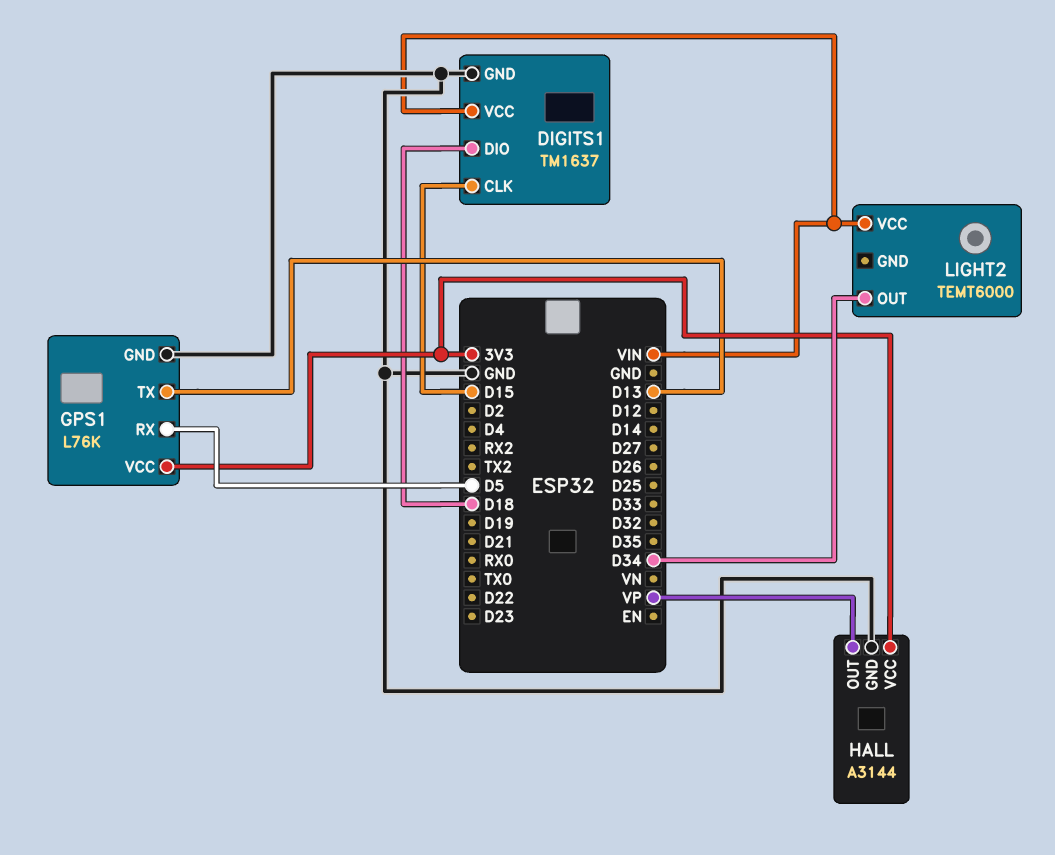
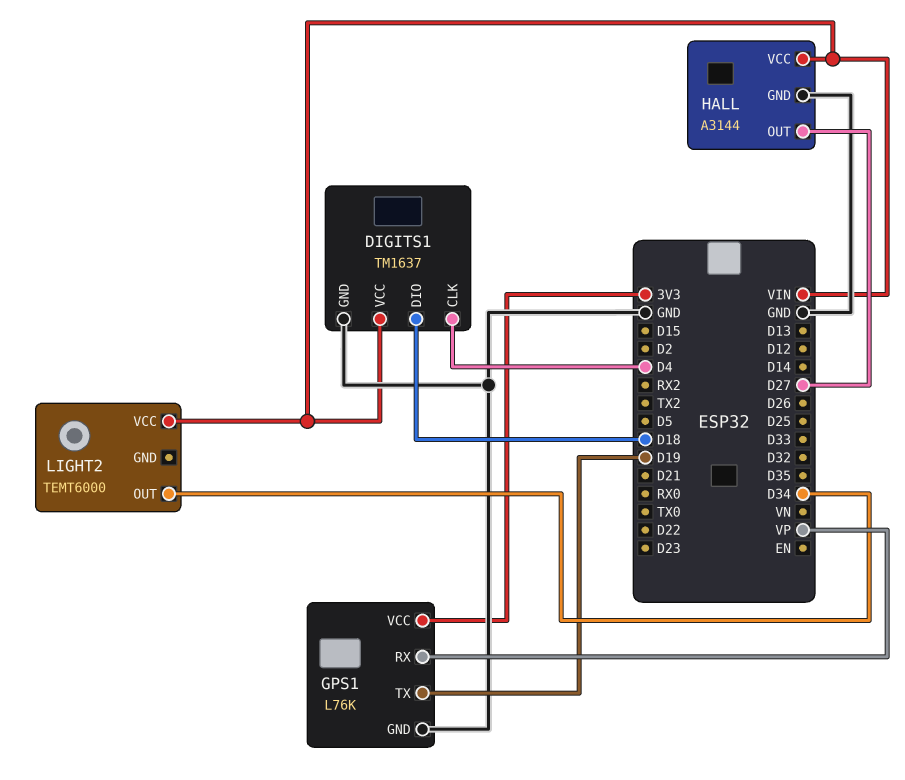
DIGITS1 pin CLK: D15 -> D4
GPS1 pin RX: D5 -> VP
GPS1 pin TX: D13 -> D19
HALL pin OUT: VP -> D27
HALL pin VCC: 3V3 -> VIN

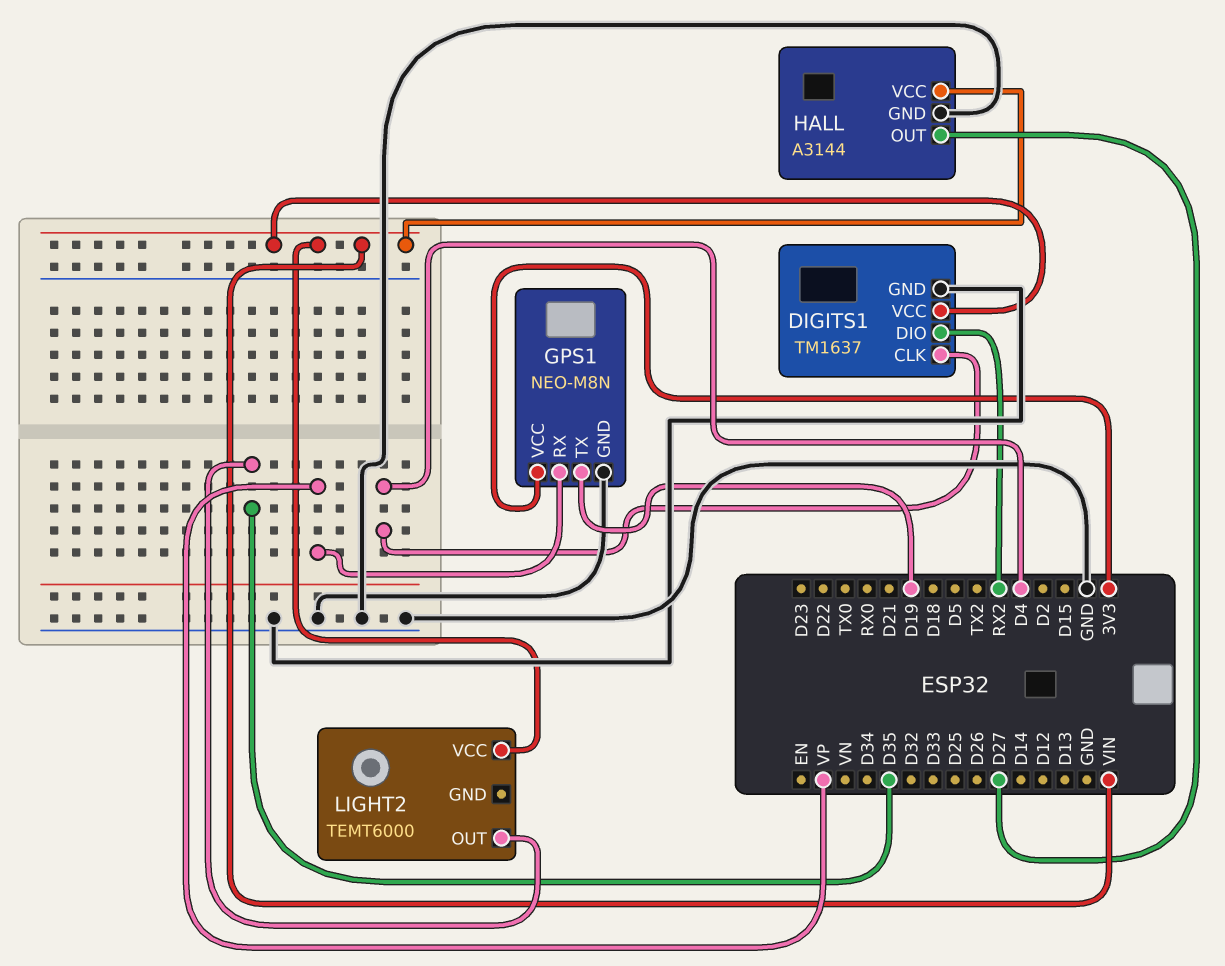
DIGITS1 pin DIO: D18 -> RX2
GPS1: L76K -> NEO-M8N
LIGHT2 pin OUT: D34 -> D35

